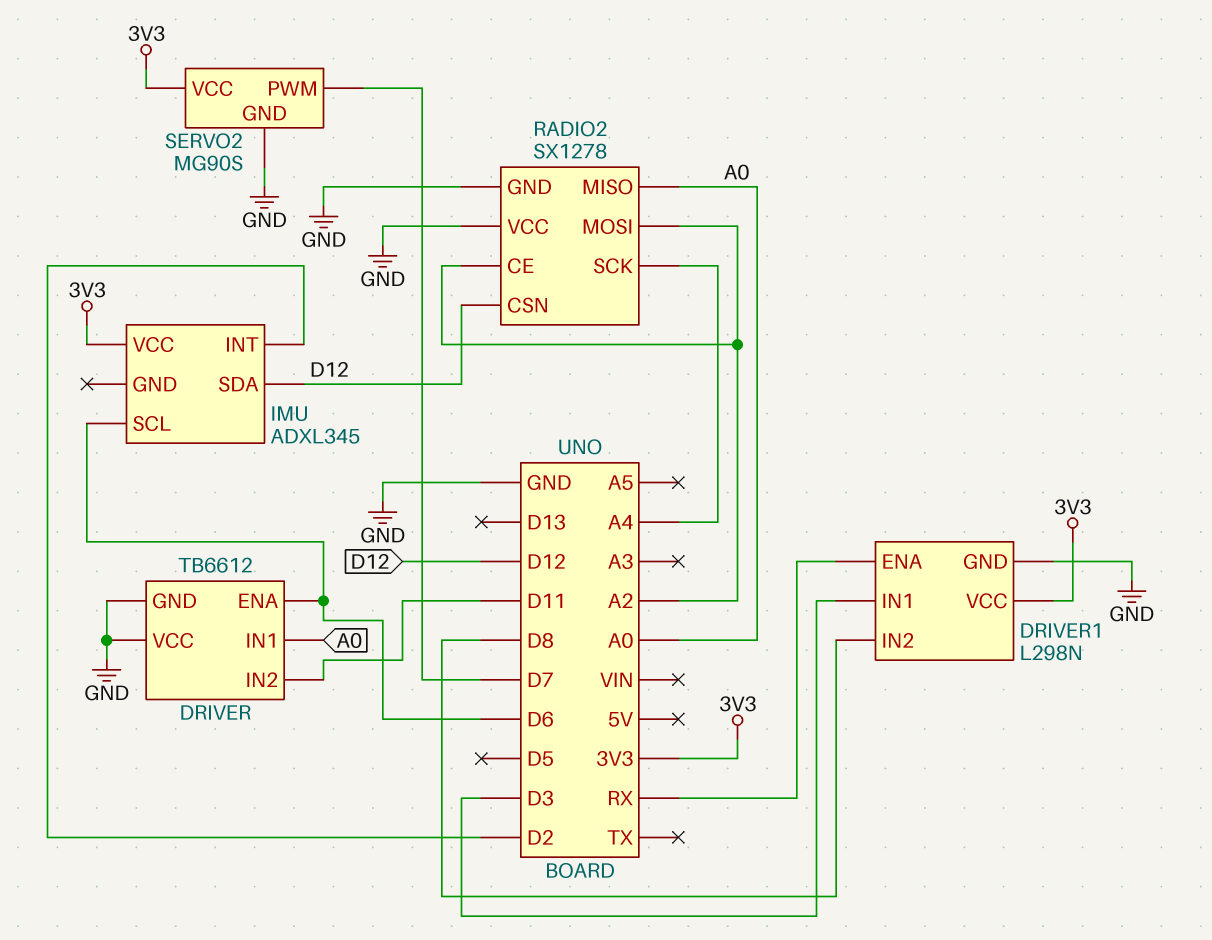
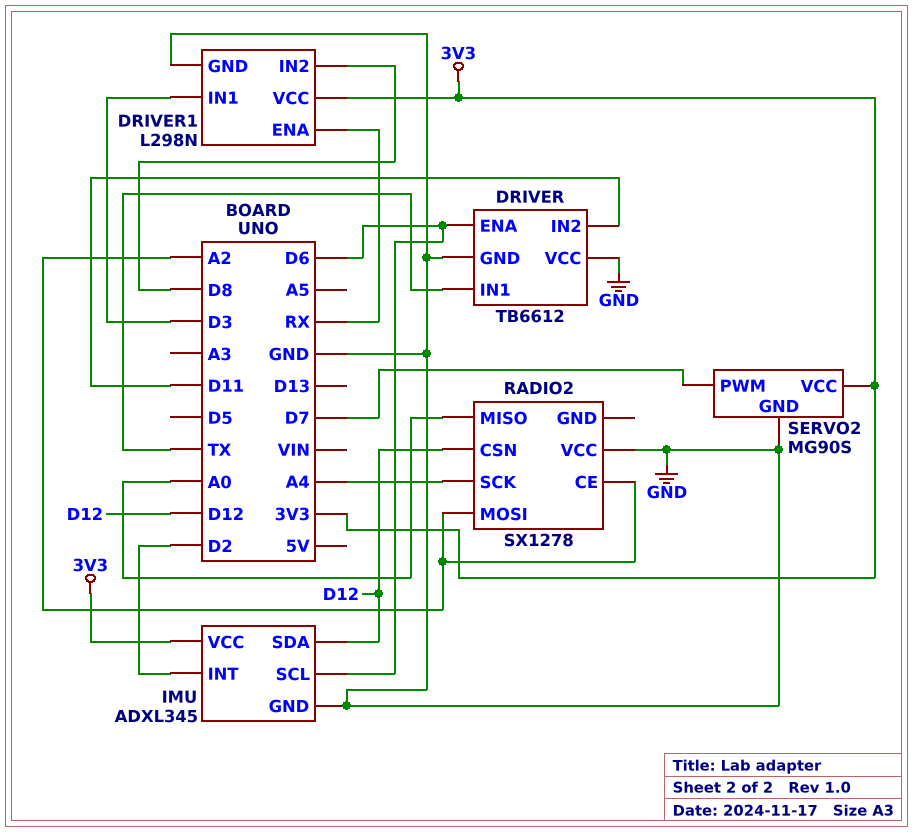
DRIVER pin IN1: A0 -> TX
IMU pin GND: none -> GND
RADIO2 pin GND: GND -> none

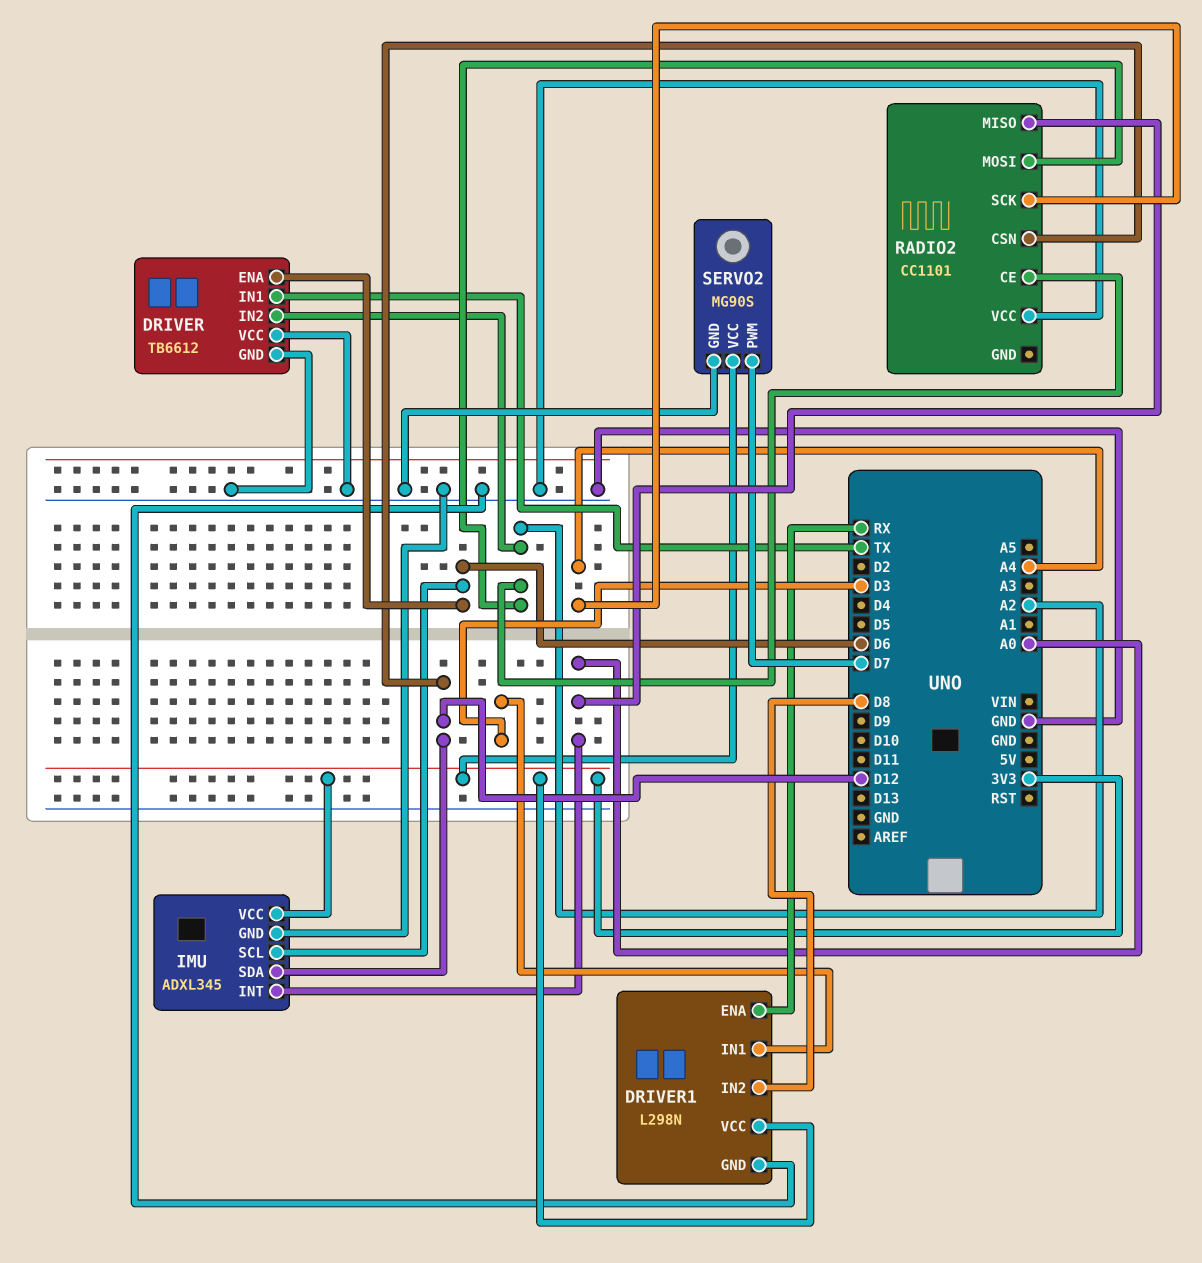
DRIVER pin IN2: D11 -> A2
IMU pin INT: D2 -> A0
RADIO2: SX1278 -> CC1101

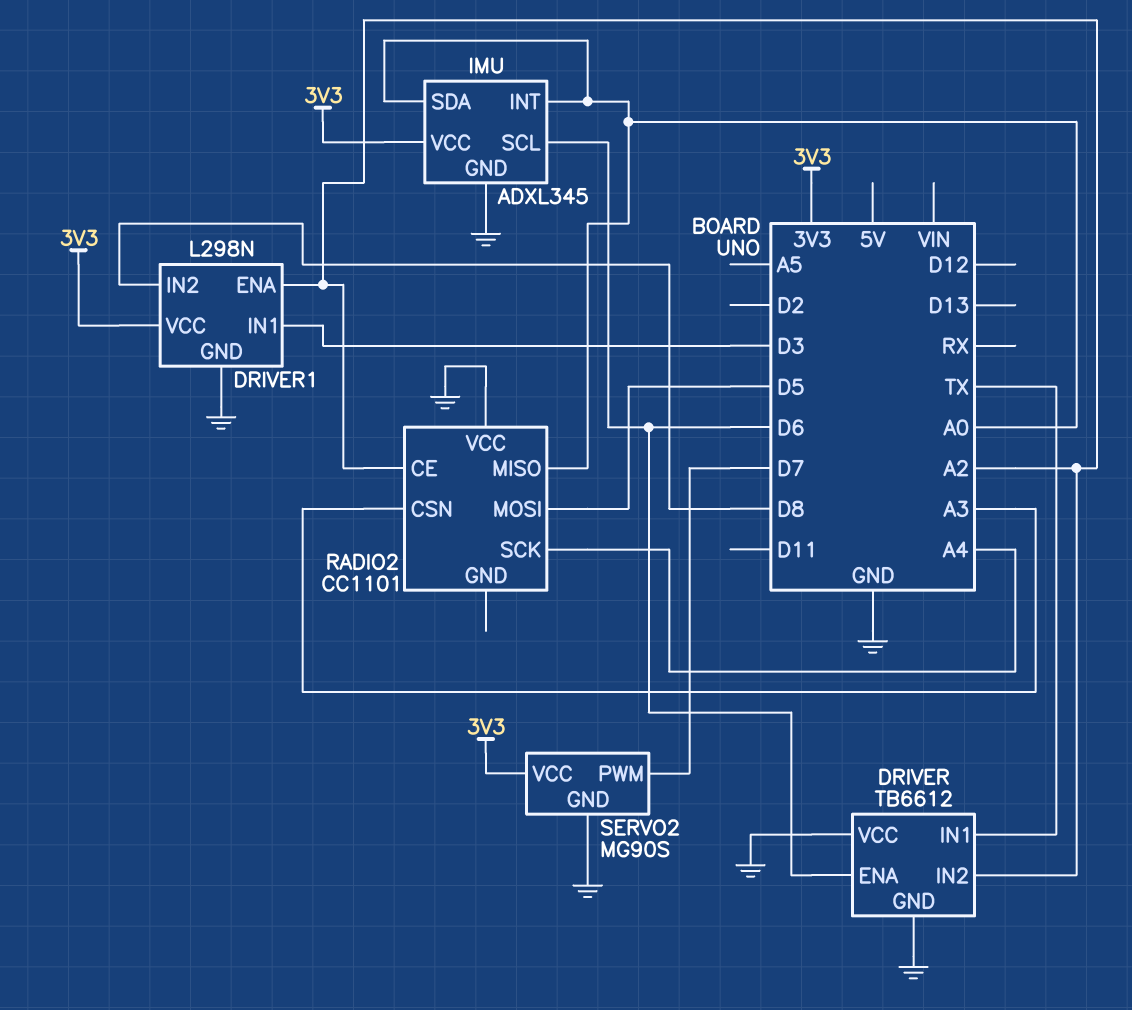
DRIVER1 pin ENA: RX -> A2
IMU pin SDA: D12 -> A0
RADIO2 pin CSN: D12 -> A3
RADIO2 pin MOSI: A2 -> D5

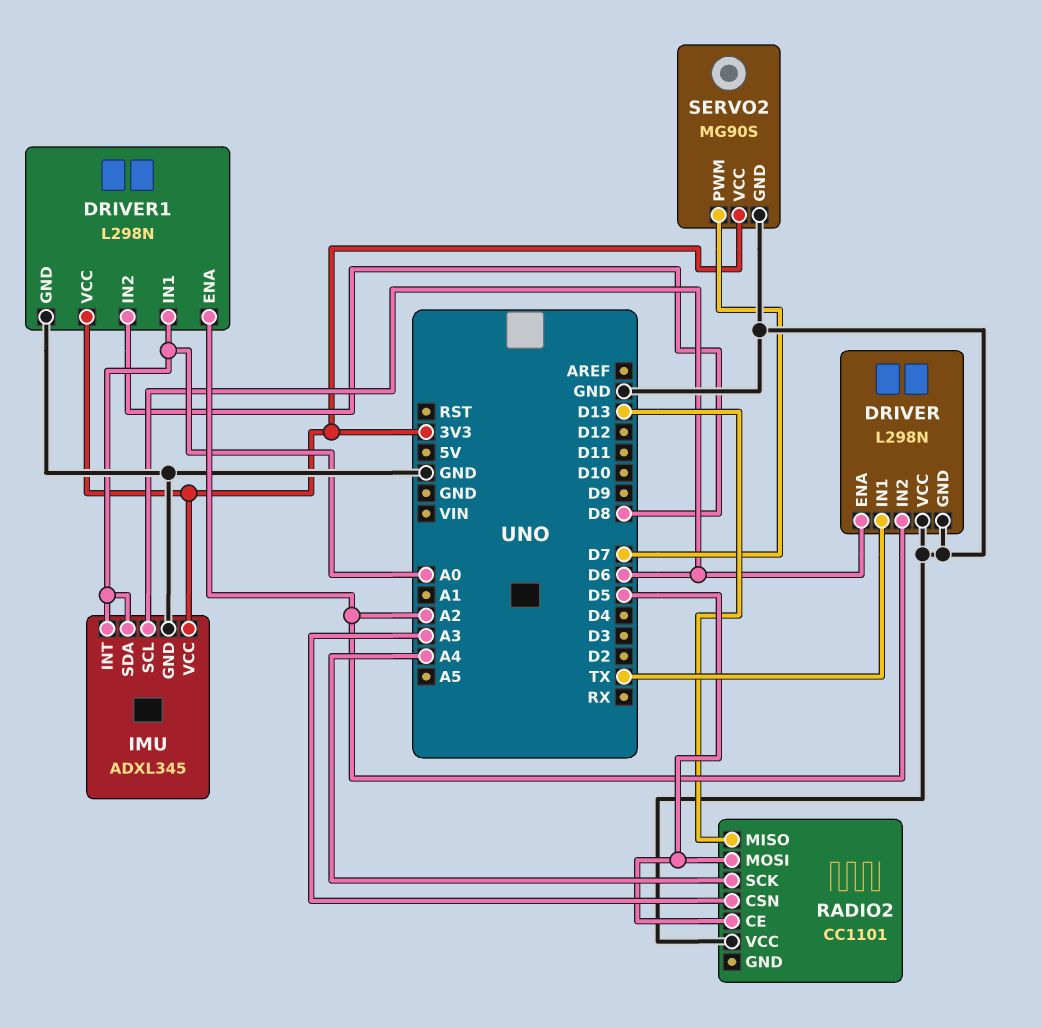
DRIVER: TB6612 -> L298N
DRIVER1 pin IN1: D3 -> A0
RADIO2 pin CE: A2 -> D5
RADIO2 pin MISO: A0 -> D13

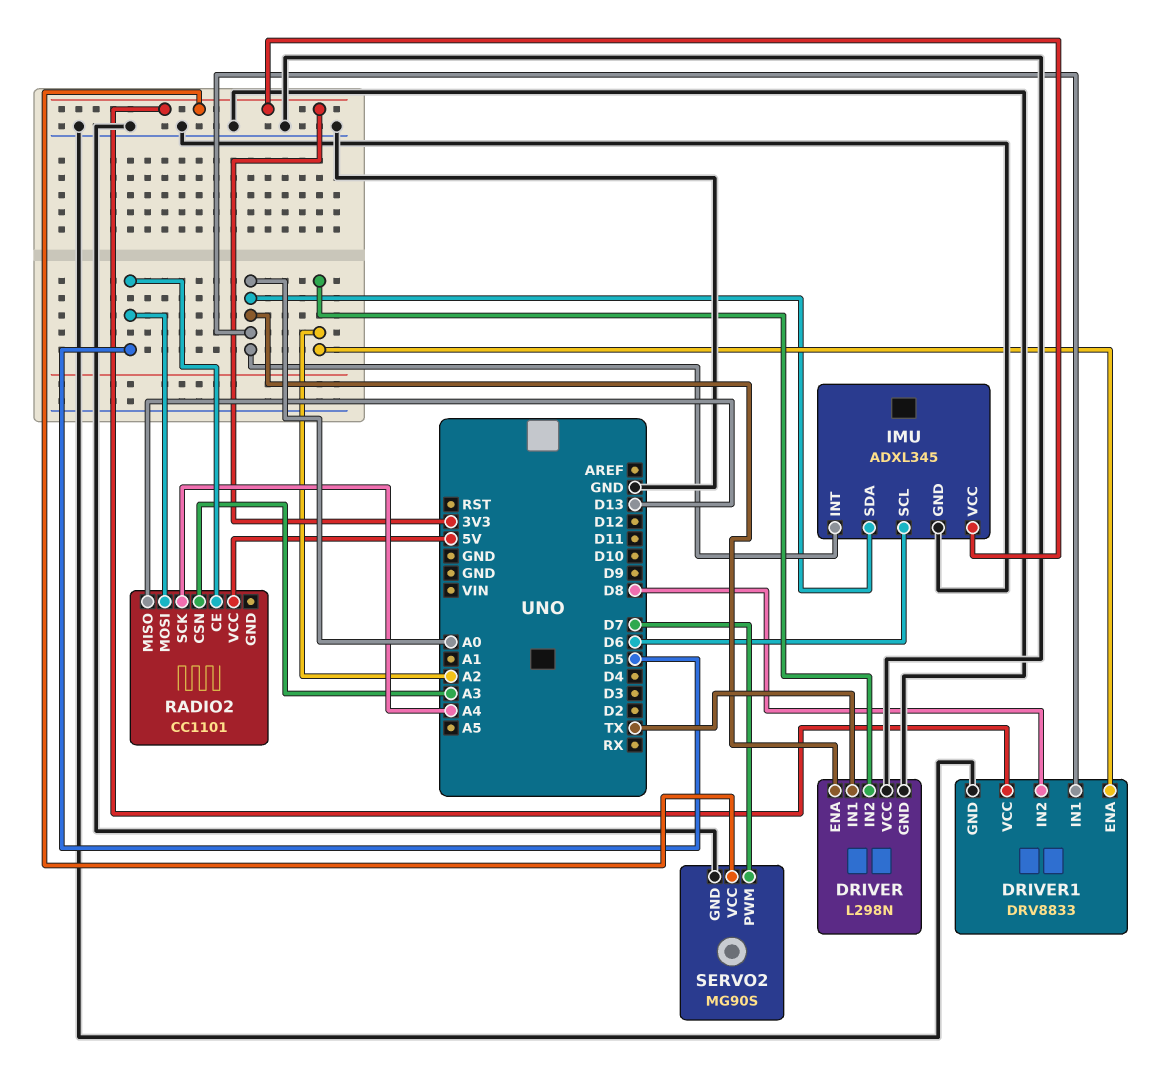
DRIVER pin ENA: D6 -> A0
DRIVER1: L298N -> DRV8833
RADIO2 pin VCC: GND -> 5V

